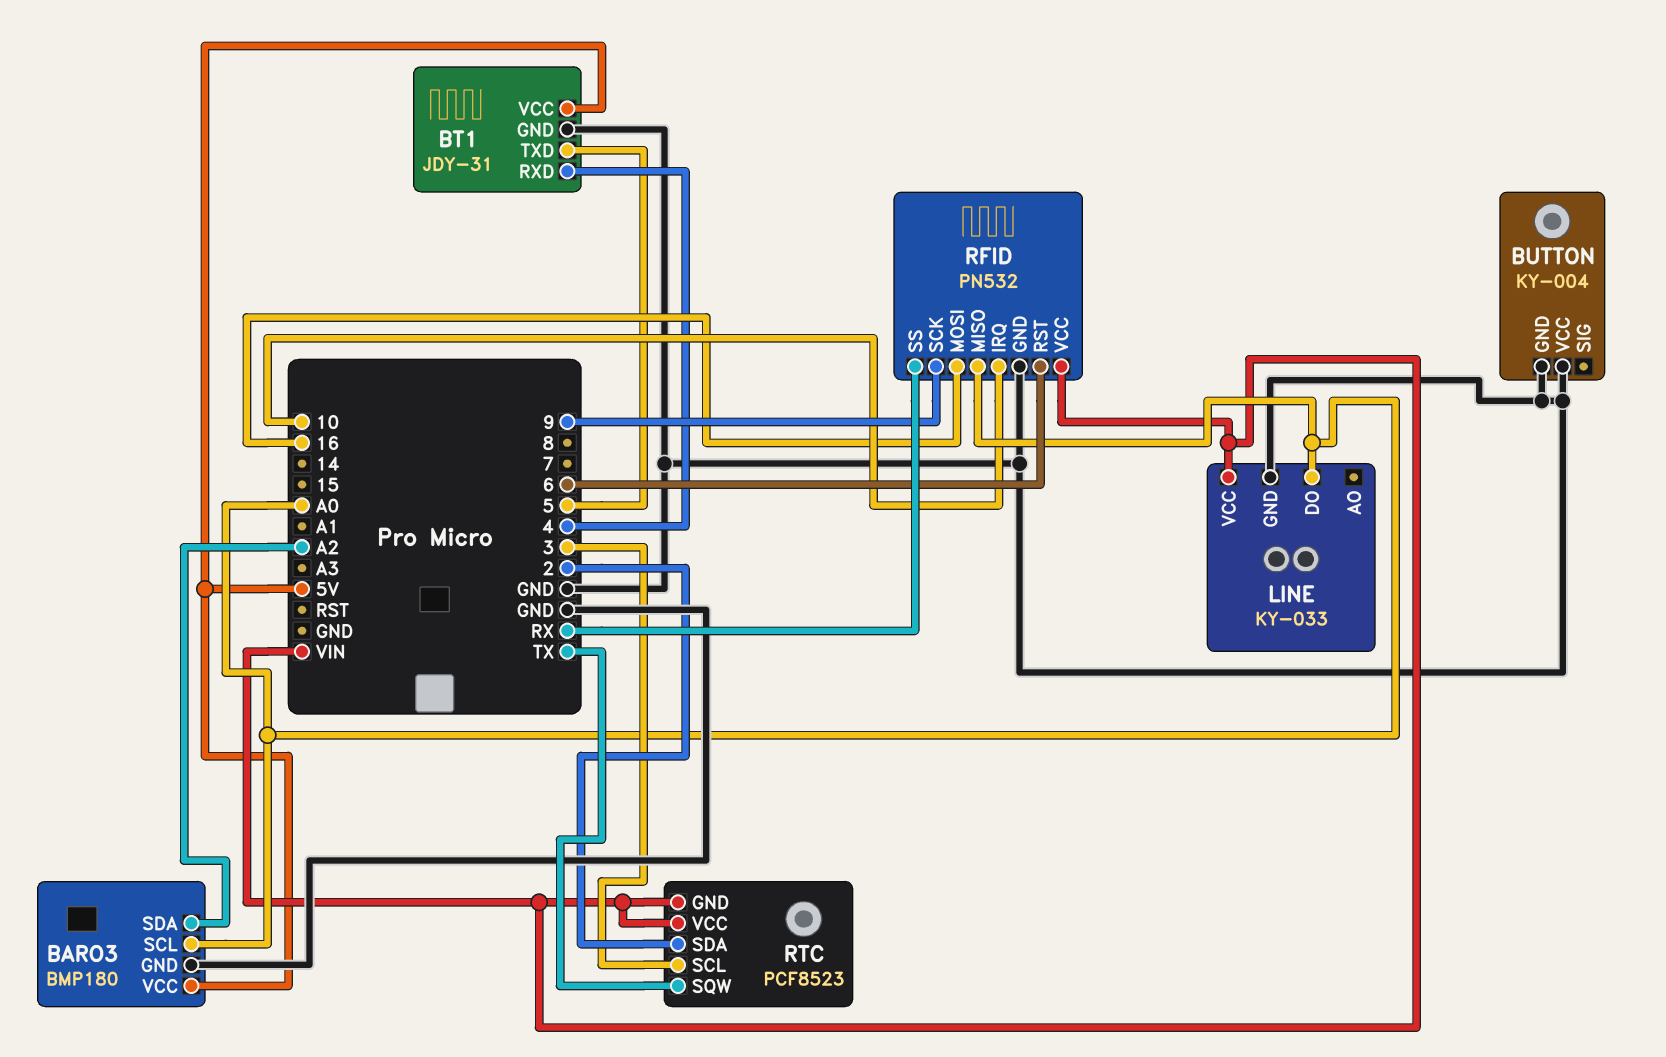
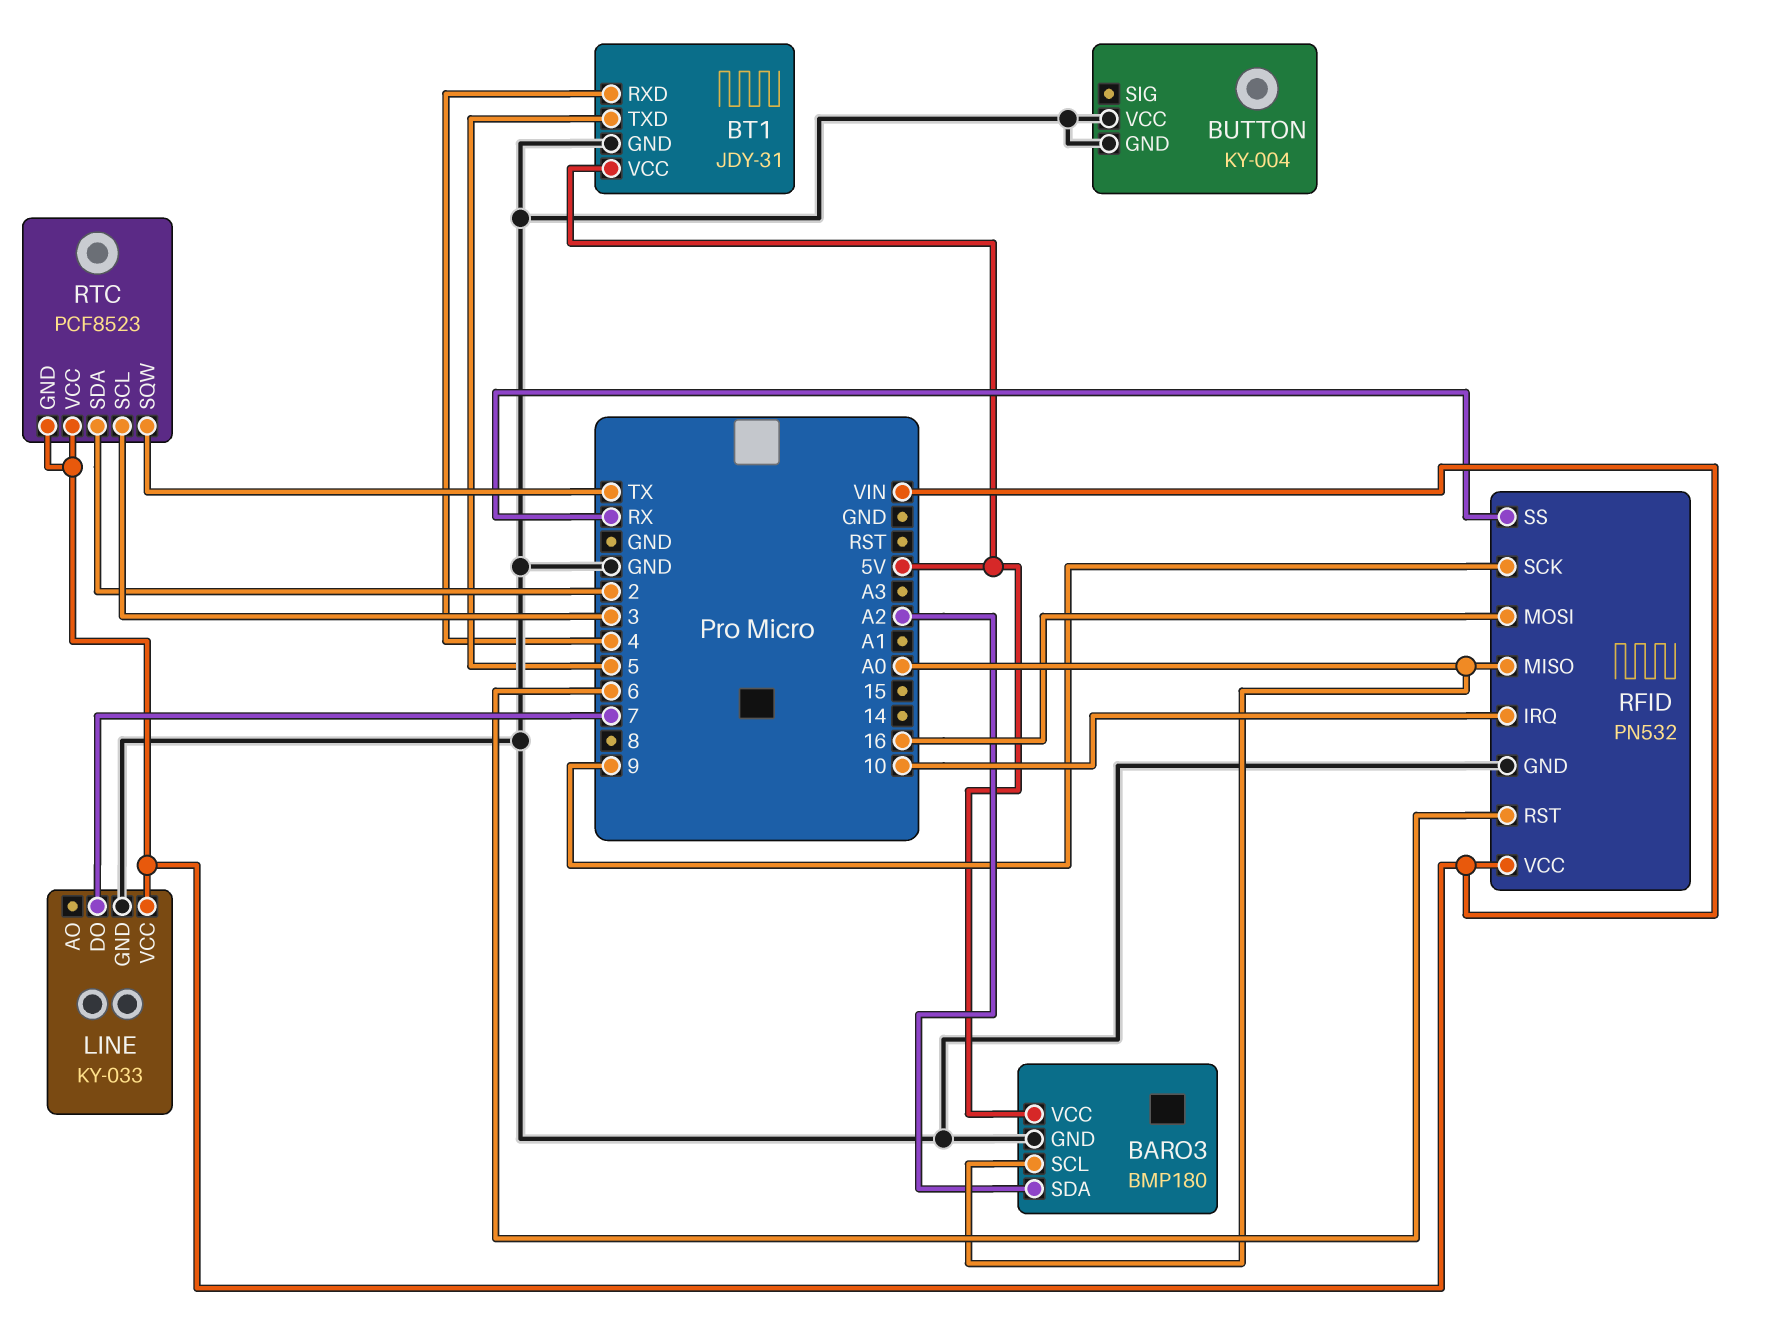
LINE pin DO: A0 -> 7

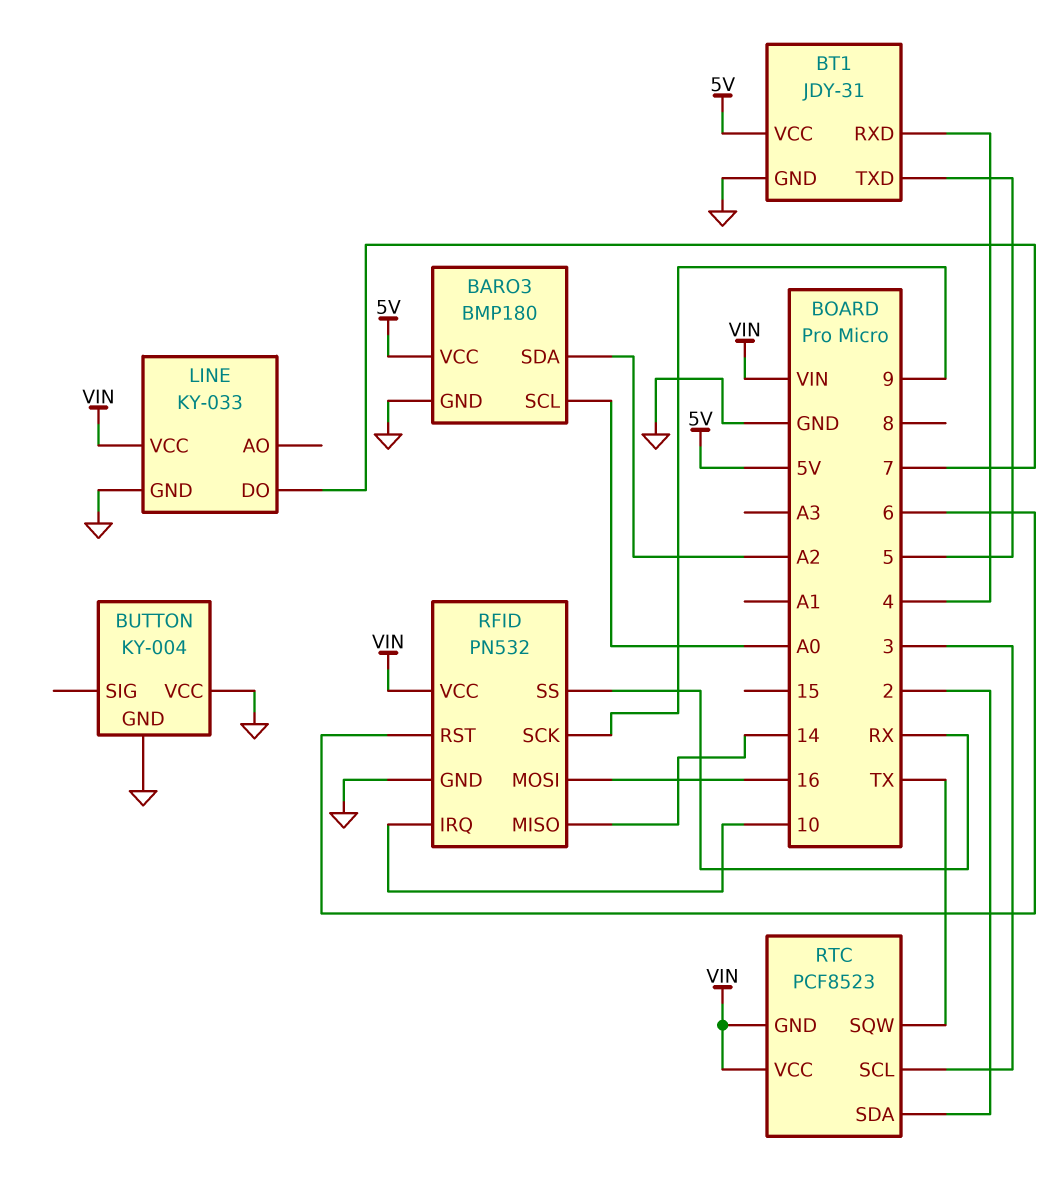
RFID pin MISO: A0 -> 14

